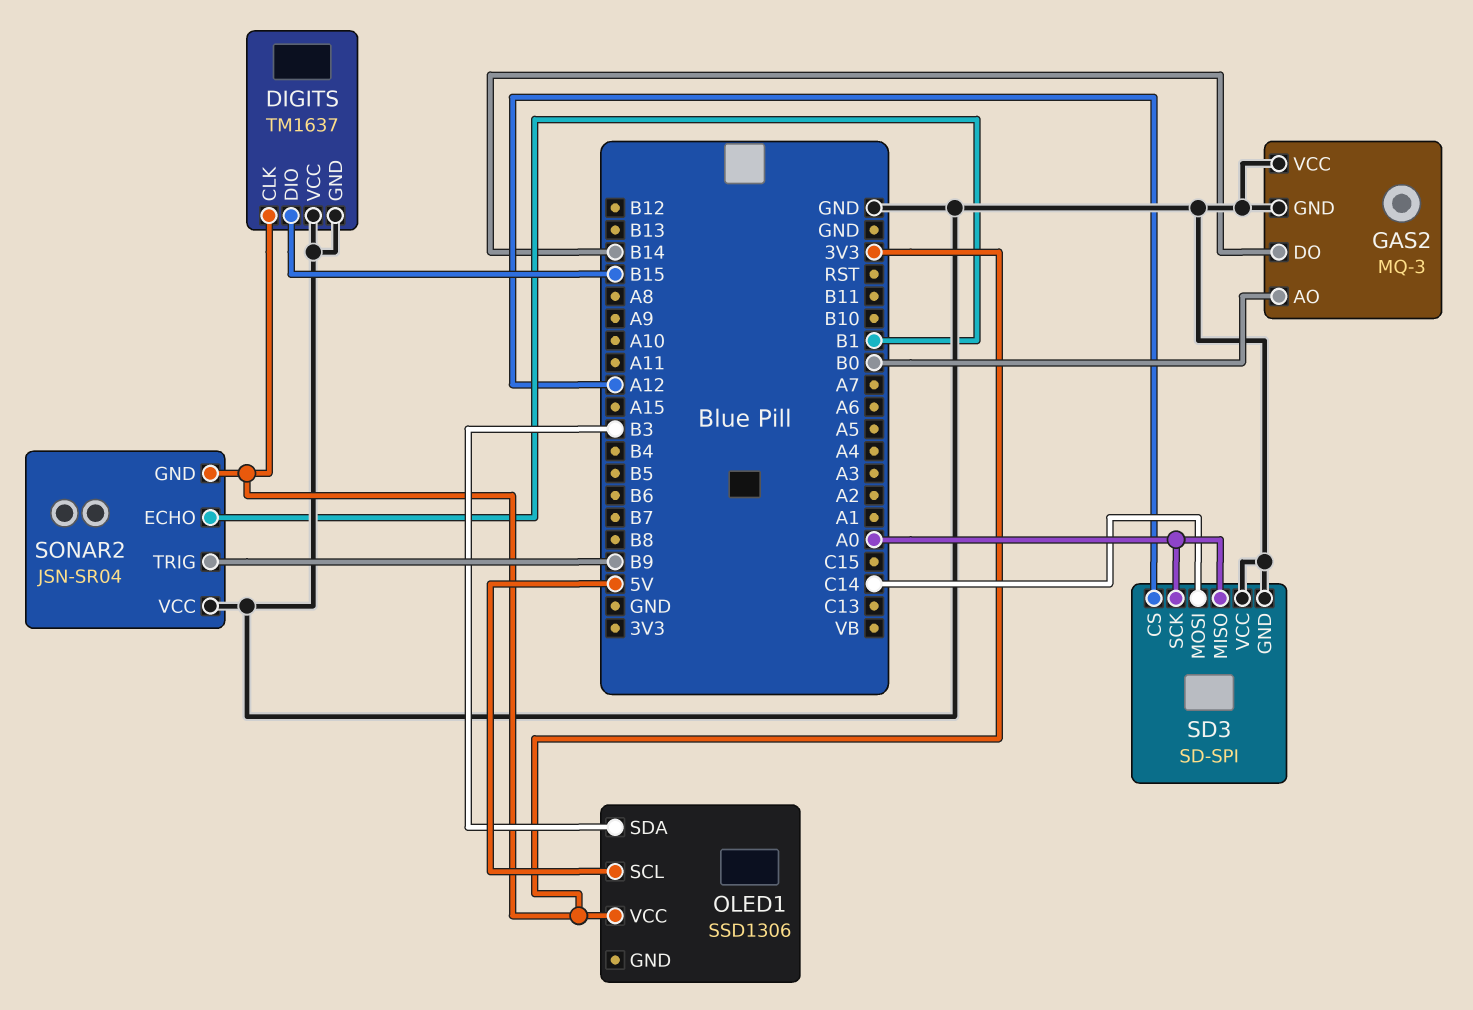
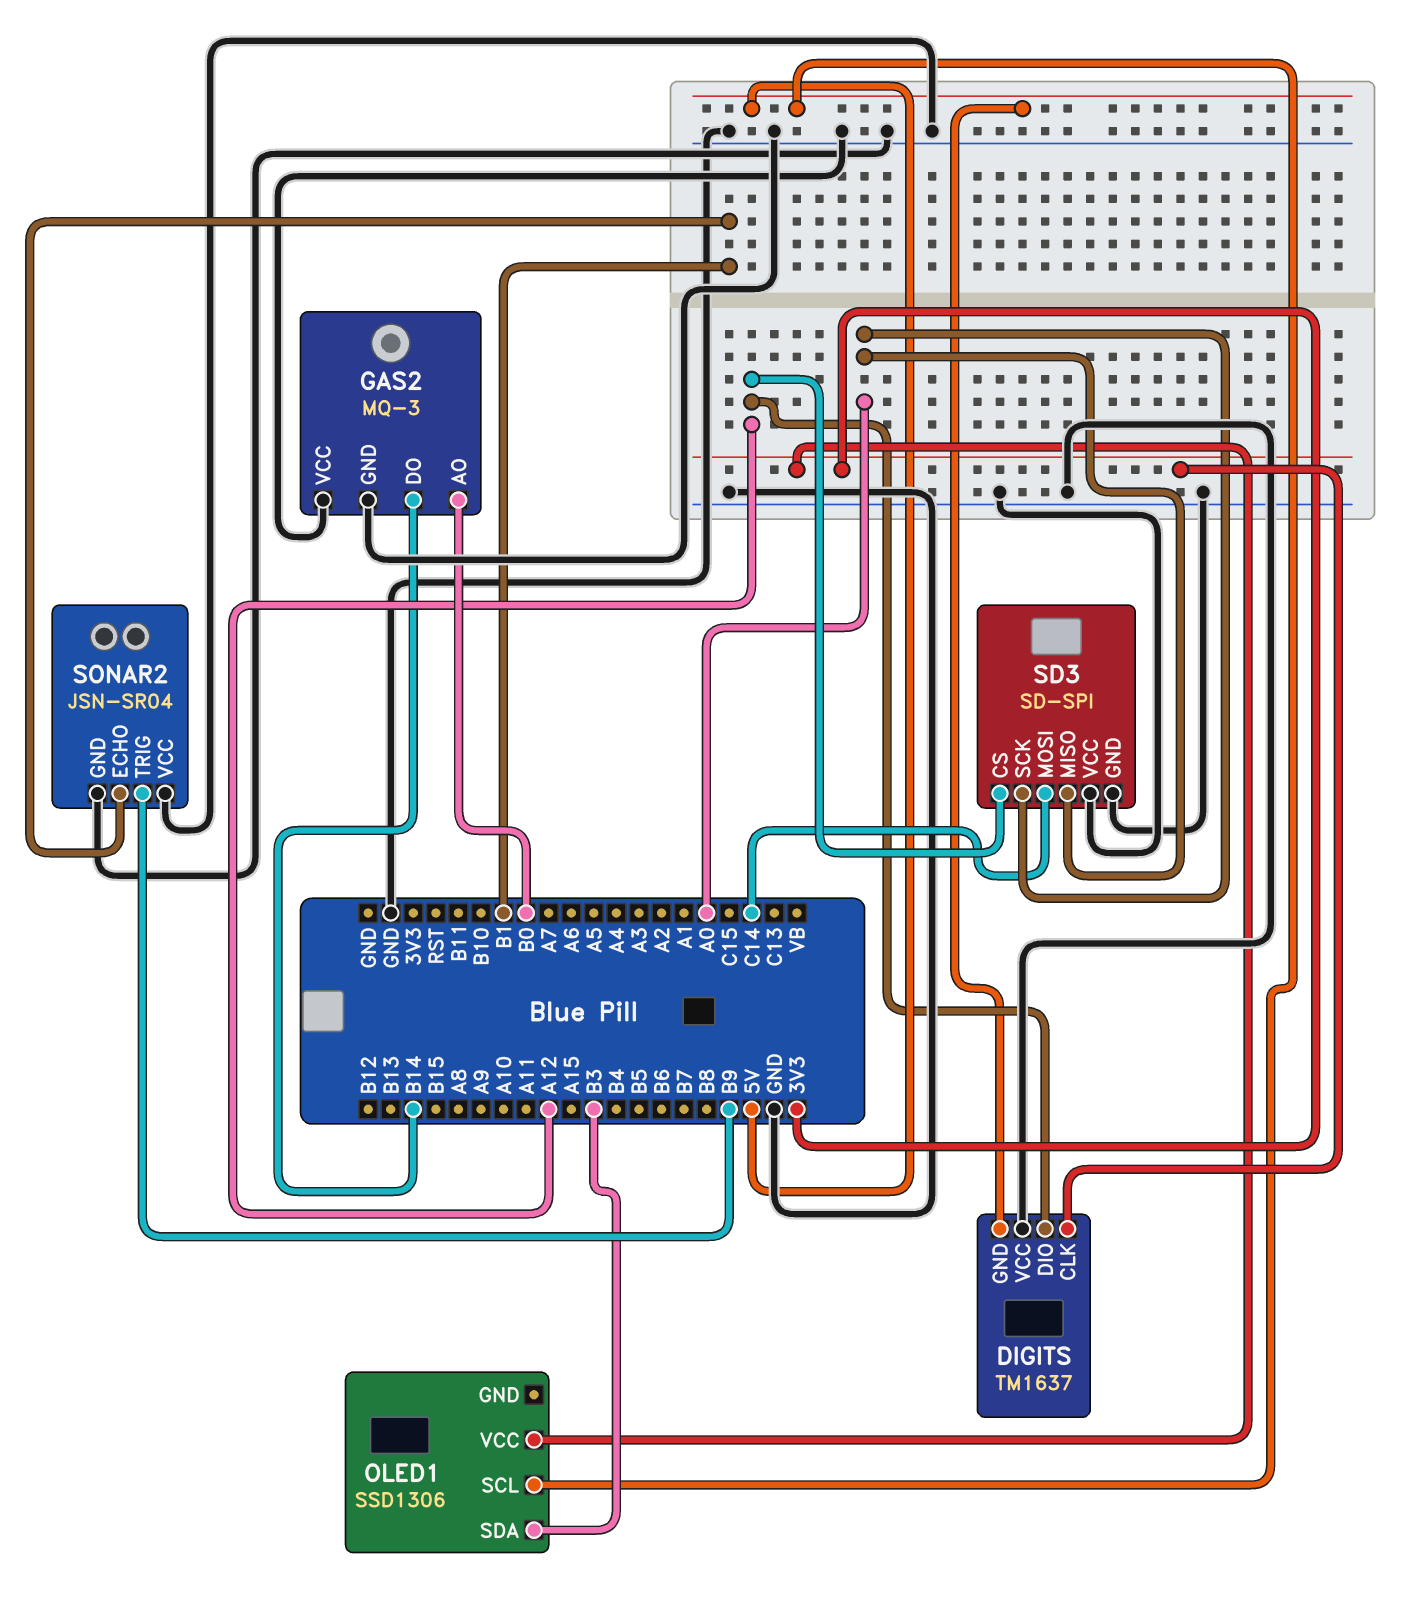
DIGITS pin DIO: B15 -> A12
DIGITS pin GND: GND -> 5V
SONAR2 pin GND: 3V3 -> GND

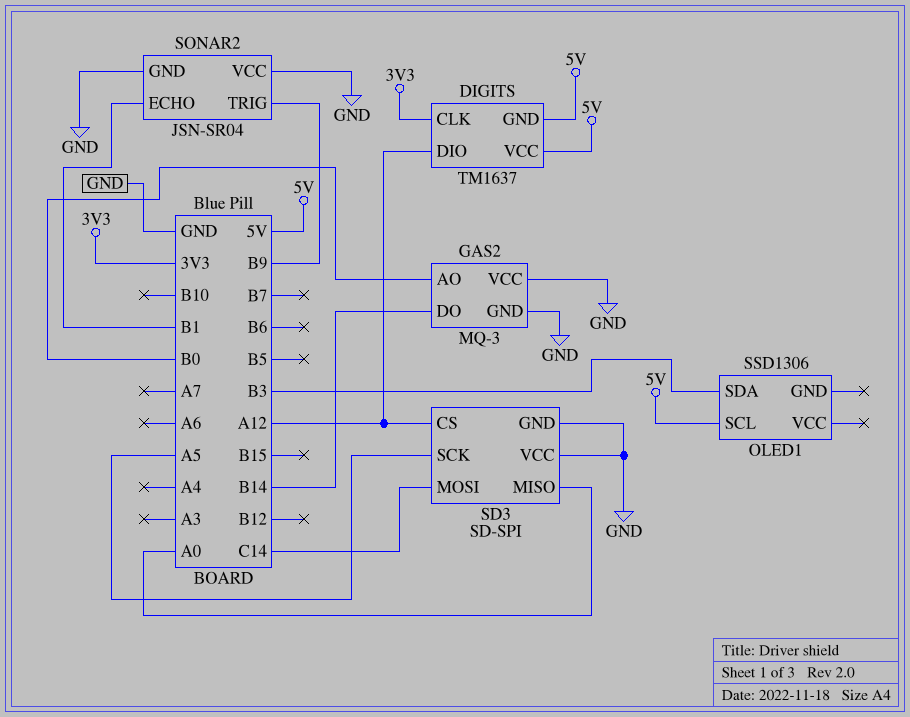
DIGITS pin VCC: GND -> 5V
OLED1 pin VCC: 3V3 -> none
SD3 pin SCK: A0 -> A5

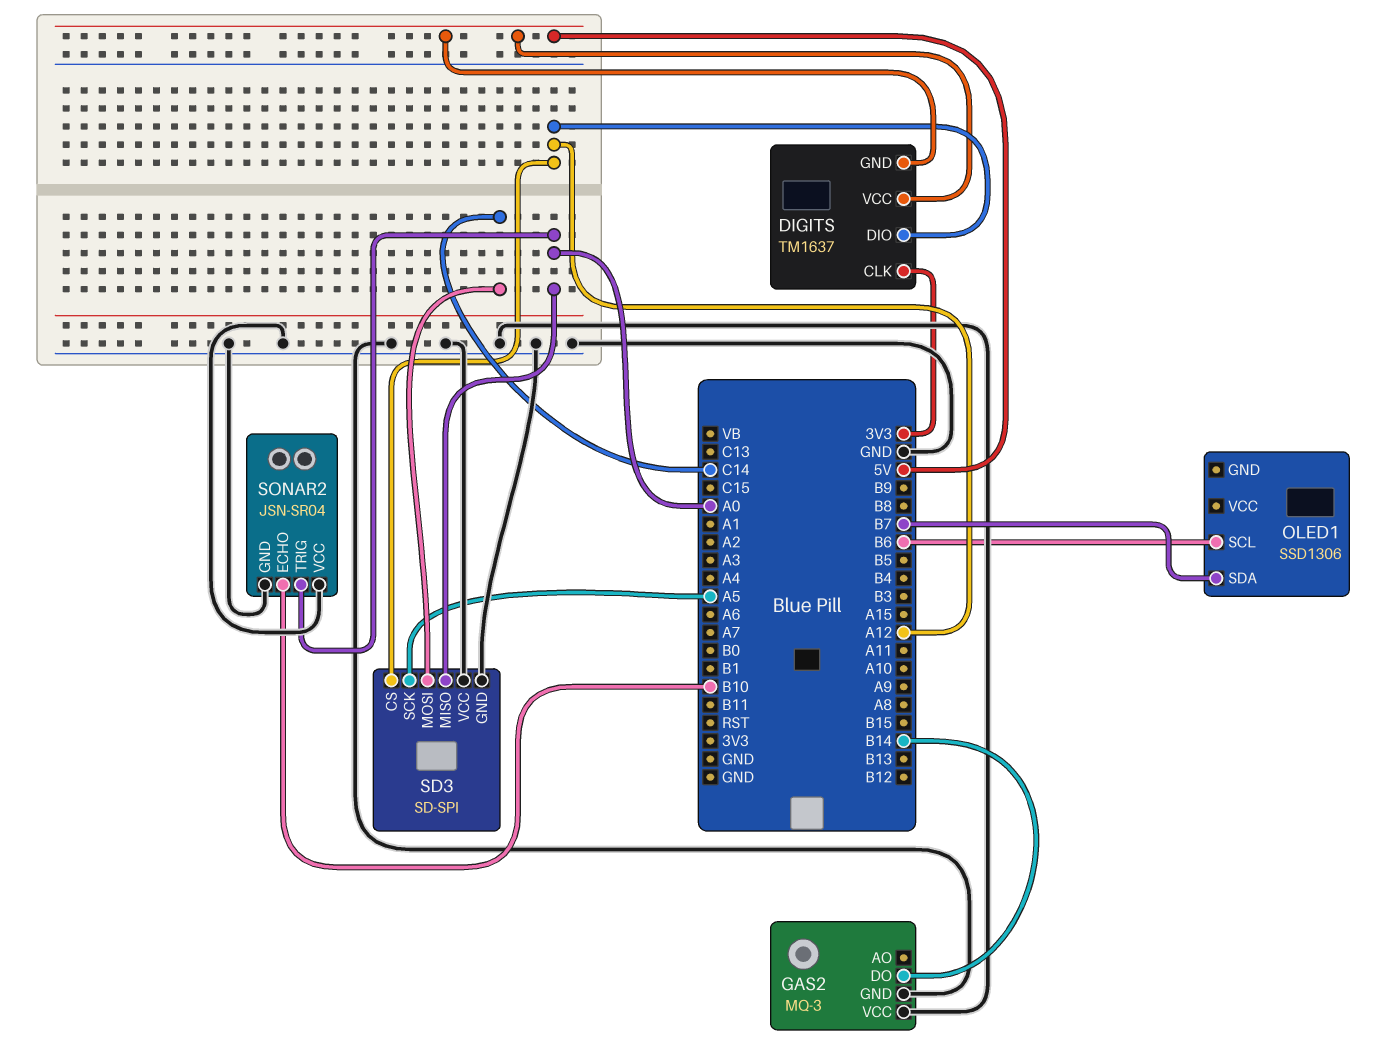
GAS2 pin AO: B0 -> none
OLED1 pin SCL: 5V -> B6
OLED1 pin SDA: B3 -> B7
SONAR2 pin ECHO: B1 -> B10
SONAR2 pin TRIG: B9 -> A0

